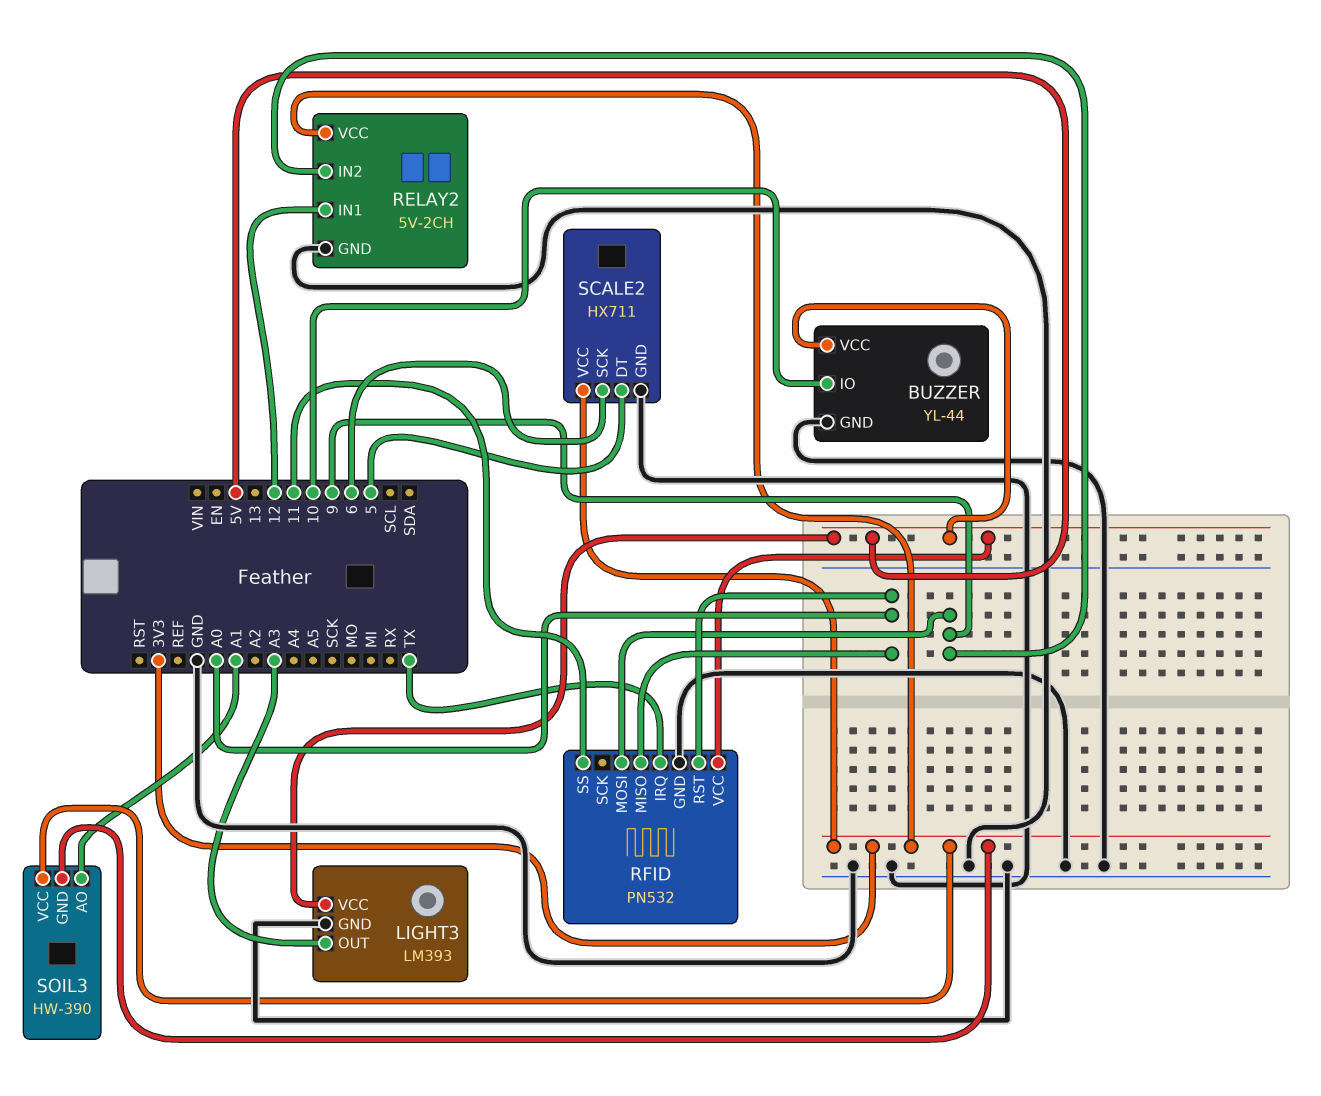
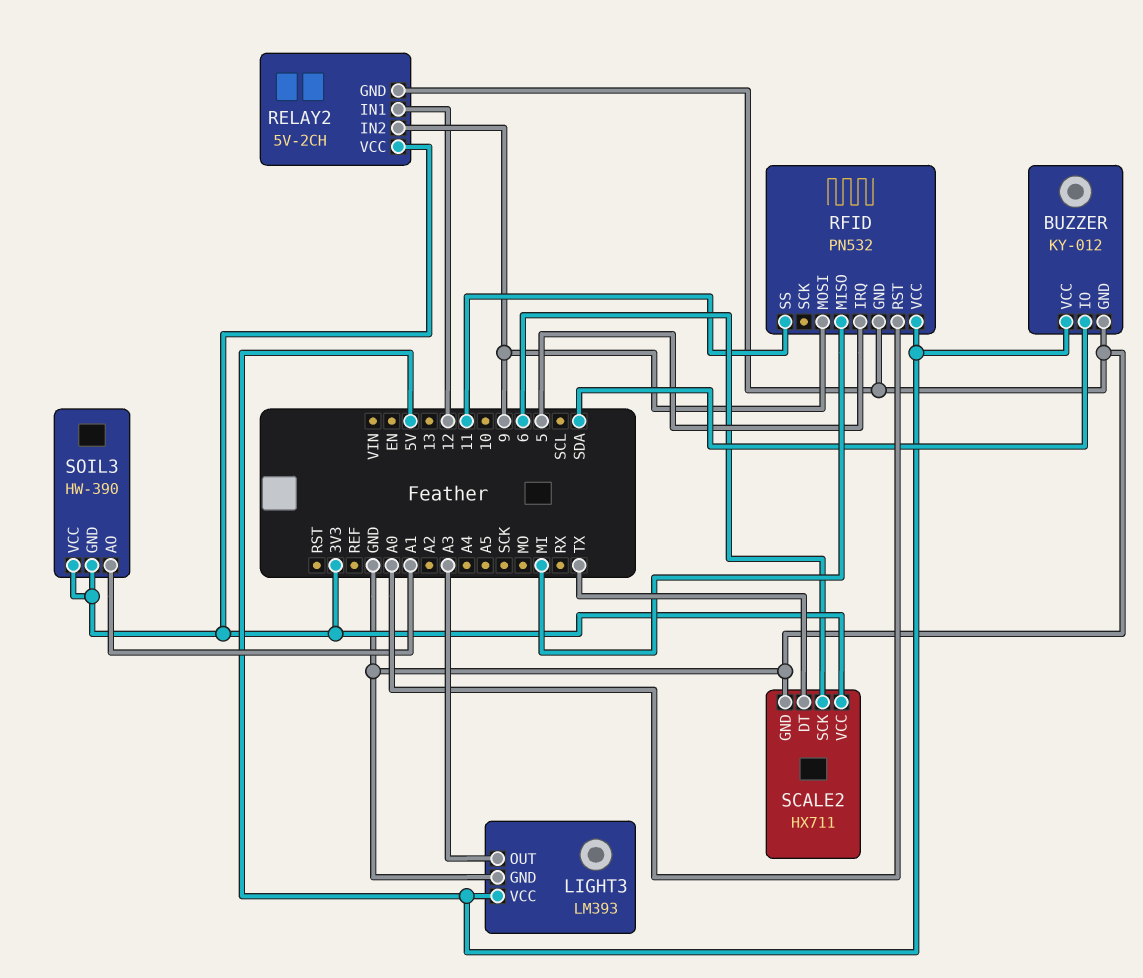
BUZZER: YL-44 -> KY-012
BUZZER pin IO: 10 -> SDA
RFID pin IRQ: TX -> 5
RFID pin MISO: A0 -> MI
SCALE2 pin DT: 5 -> TX

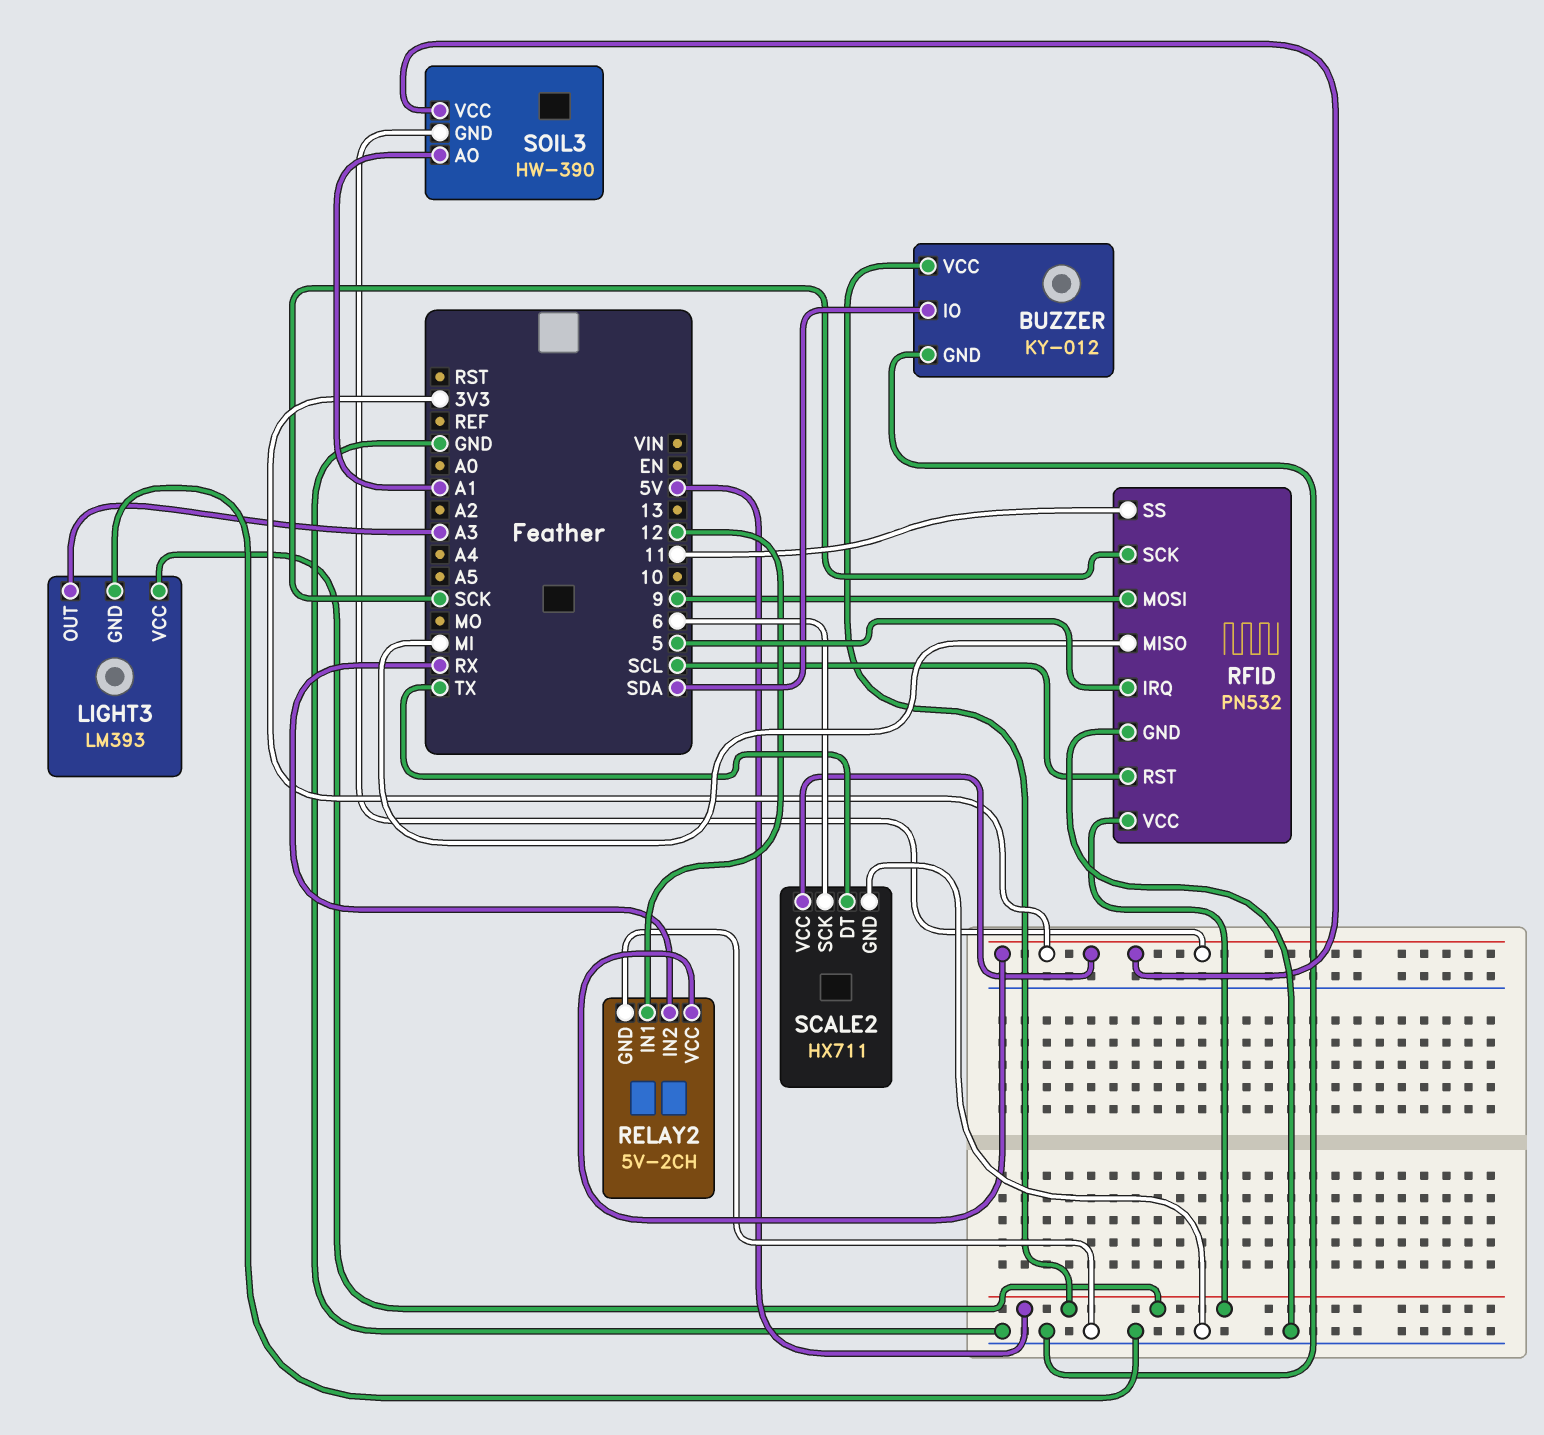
RELAY2 pin IN2: 9 -> RX
RFID pin RST: A0 -> SCL
RFID pin SCK: none -> SCK

